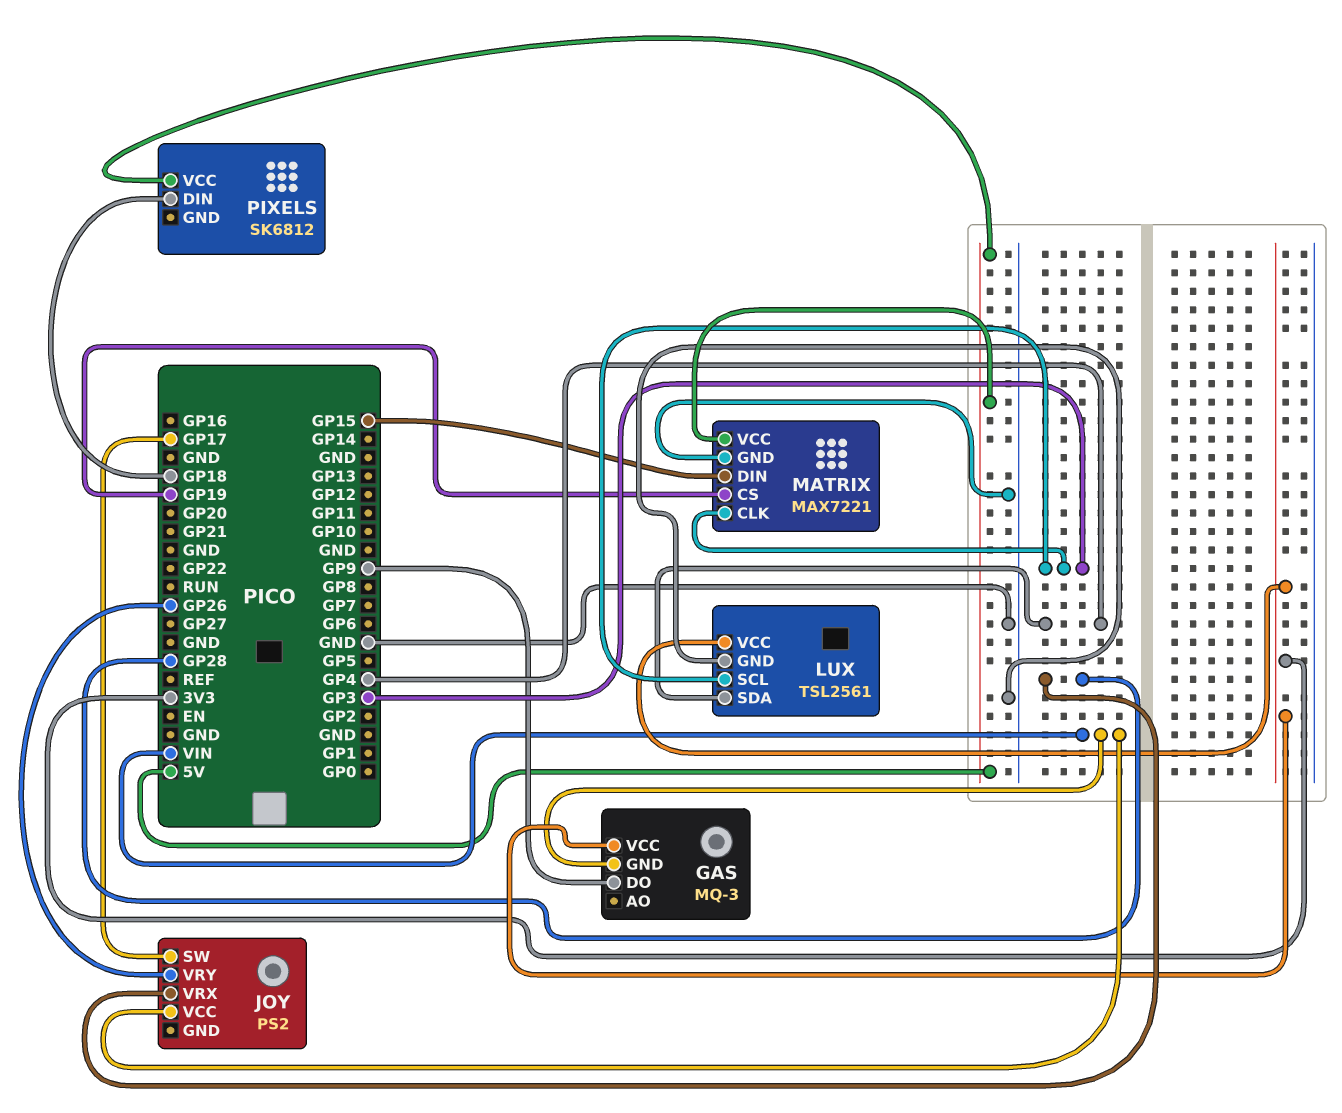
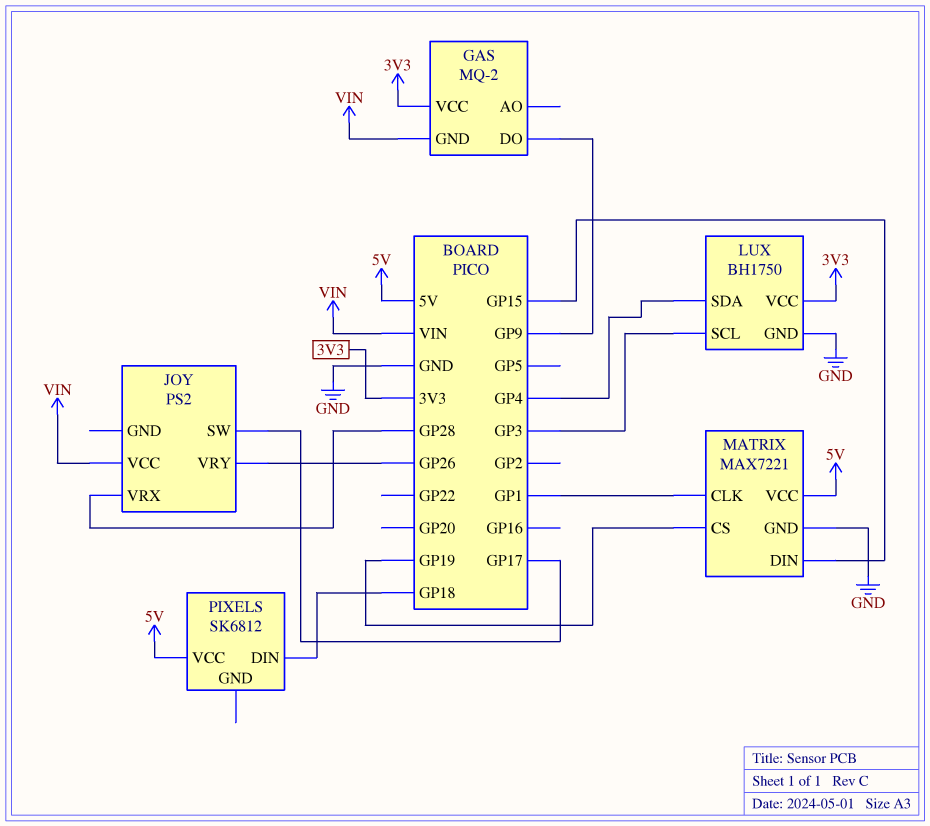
GAS: MQ-3 -> MQ-2
LUX: TSL2561 -> BH1750
MATRIX pin CLK: GP3 -> GP1

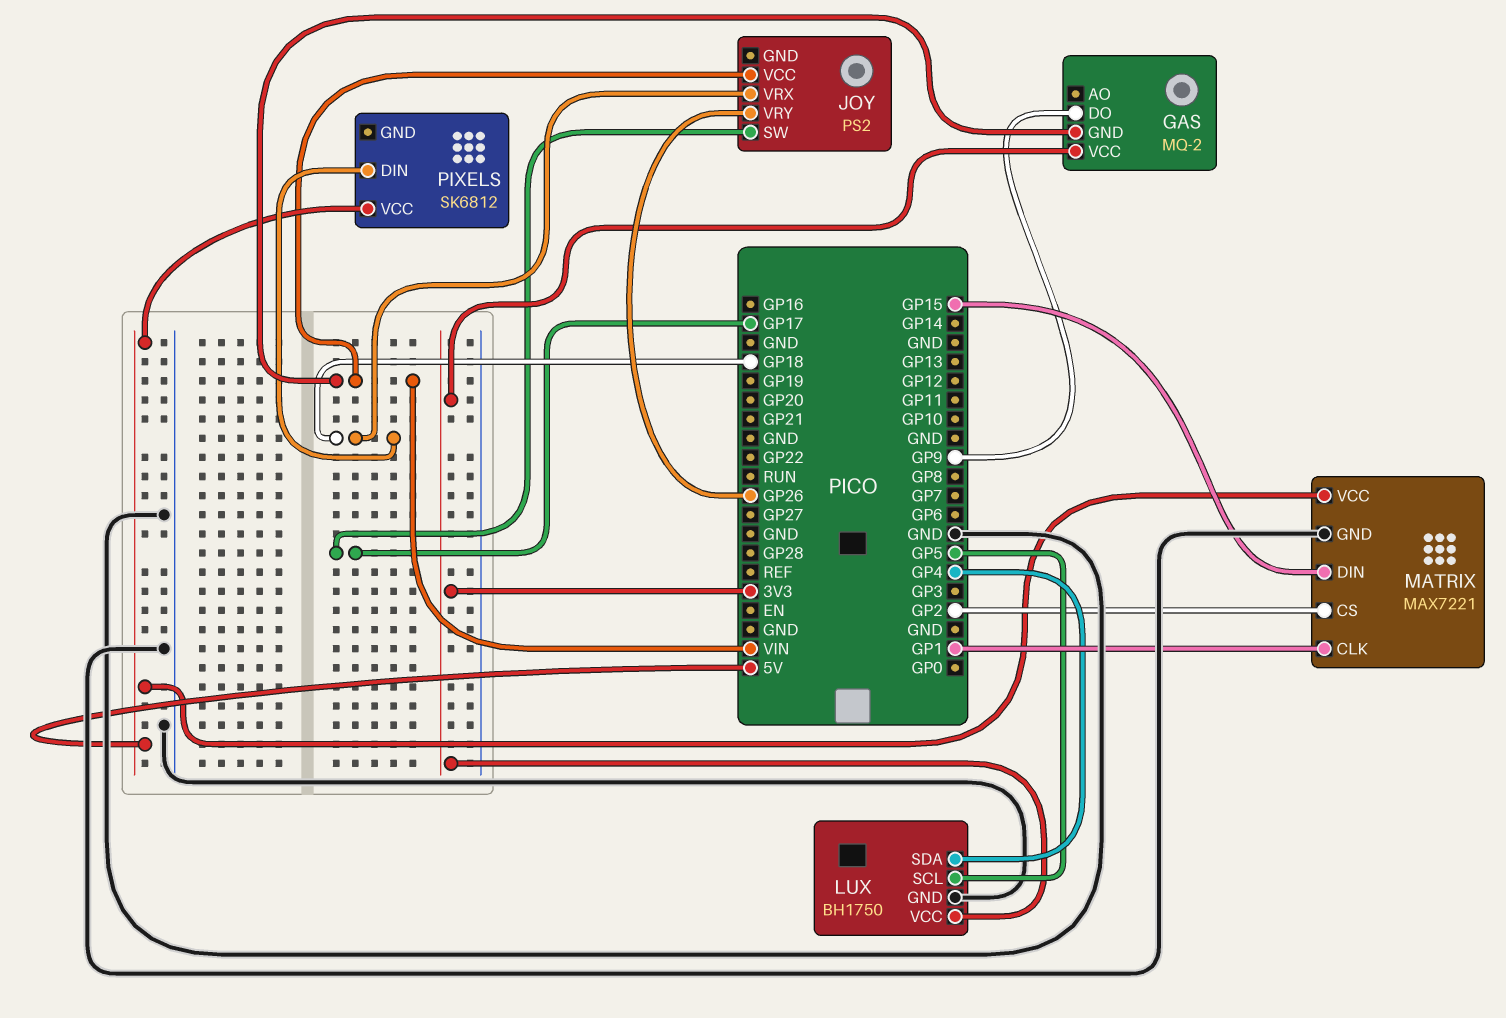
JOY pin VRX: GP28 -> GP18
LUX pin SCL: GP3 -> GP5
MATRIX pin CS: GP19 -> GP2

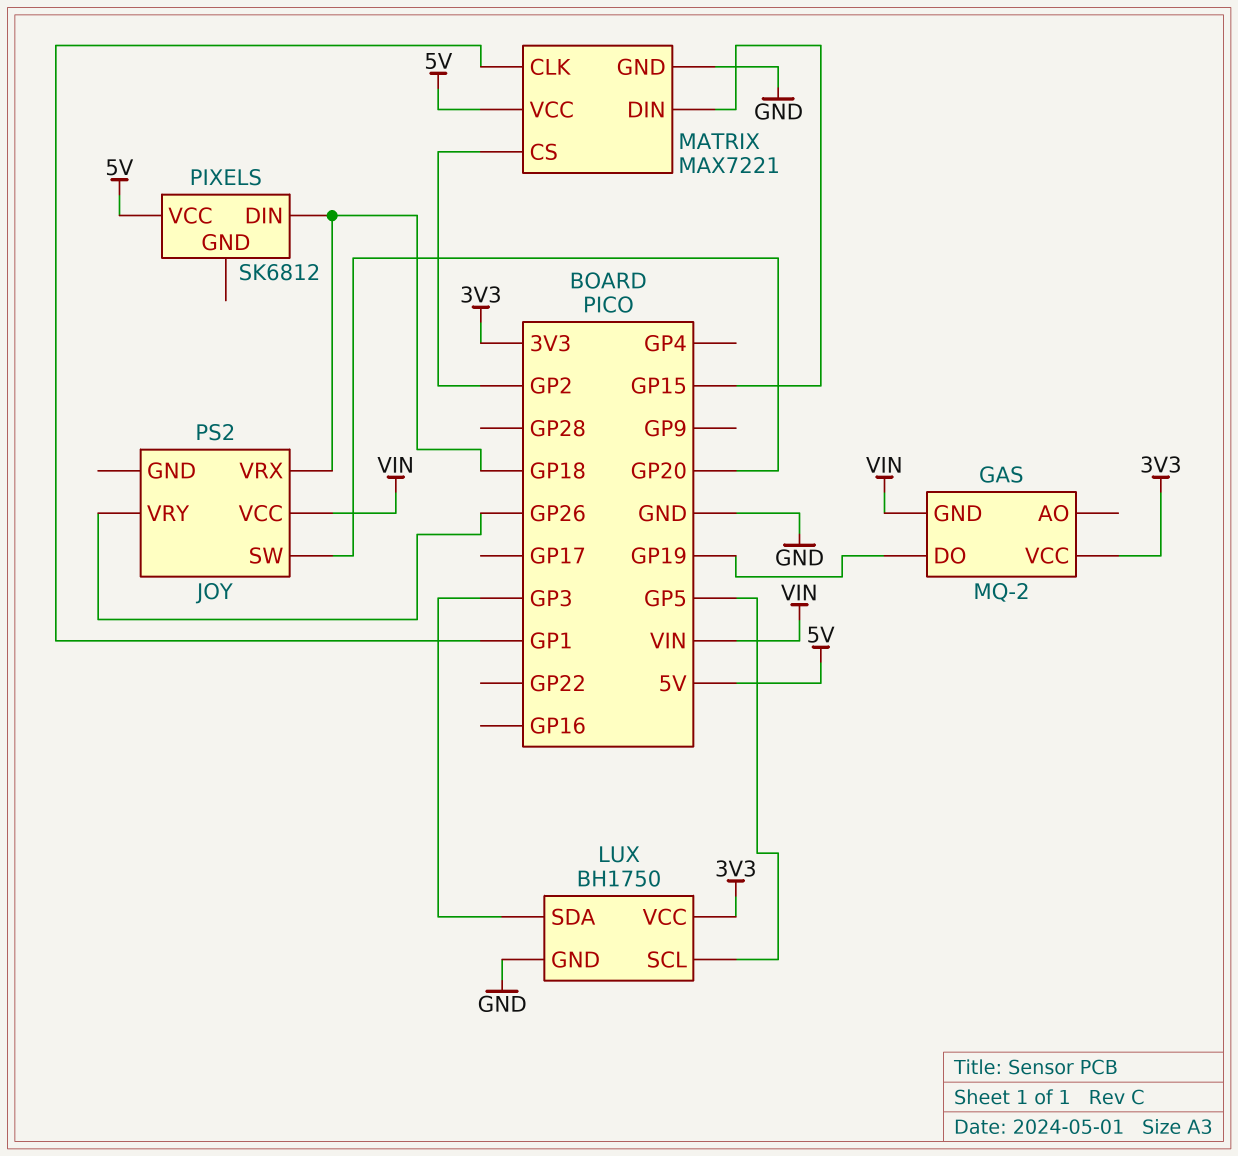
GAS pin DO: GP9 -> GP19
JOY pin SW: GP17 -> GP20
LUX pin SDA: GP4 -> GP3

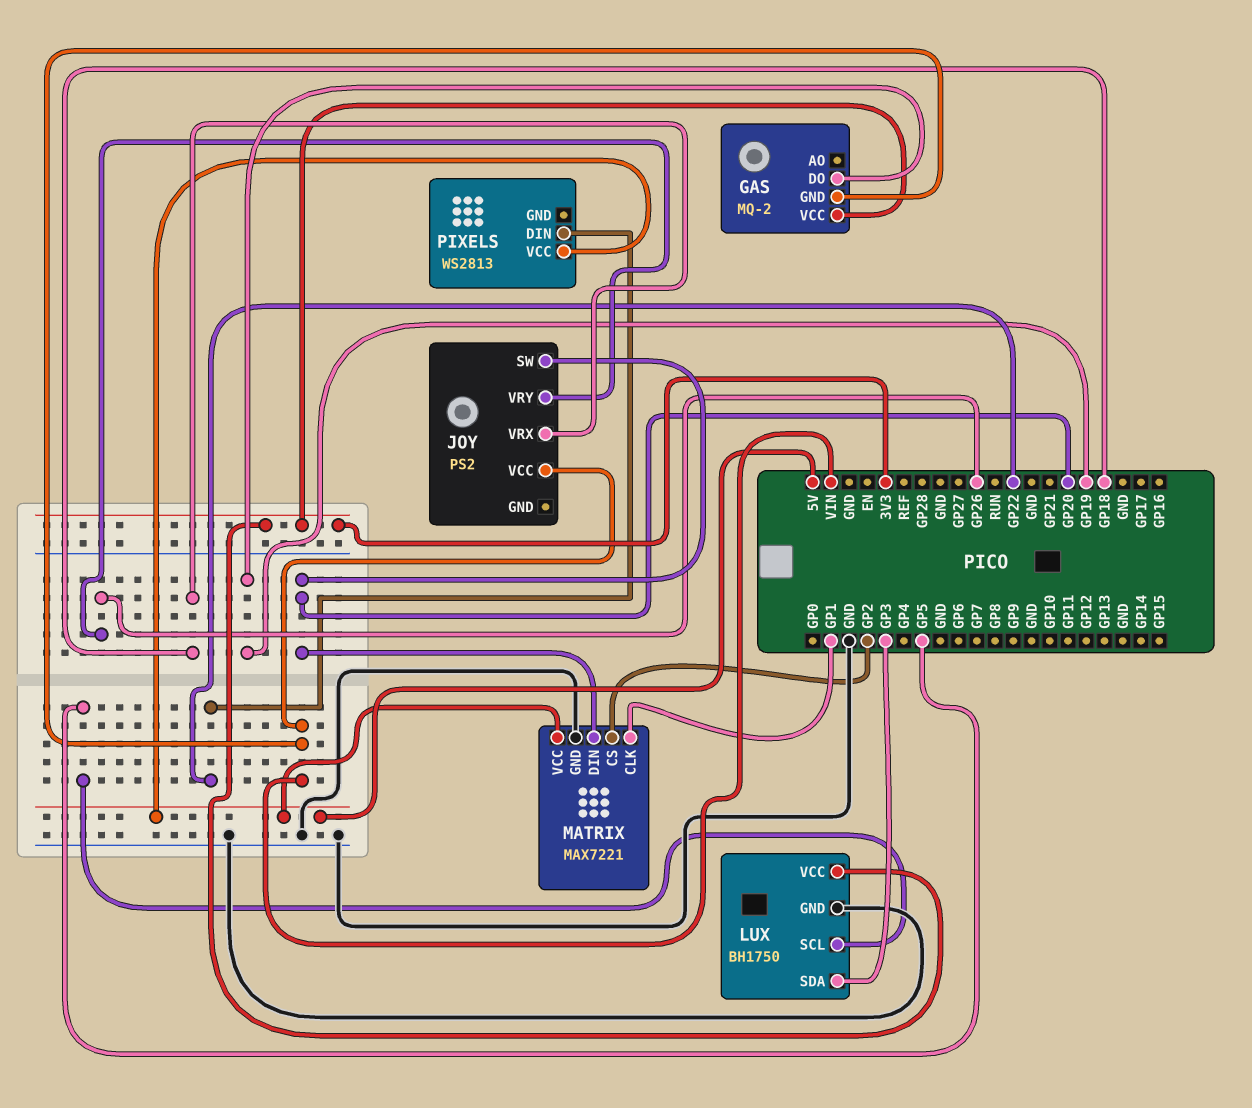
MATRIX pin DIN: GP15 -> GP20
PIXELS: SK6812 -> WS2813
PIXELS pin DIN: GP18 -> GP22

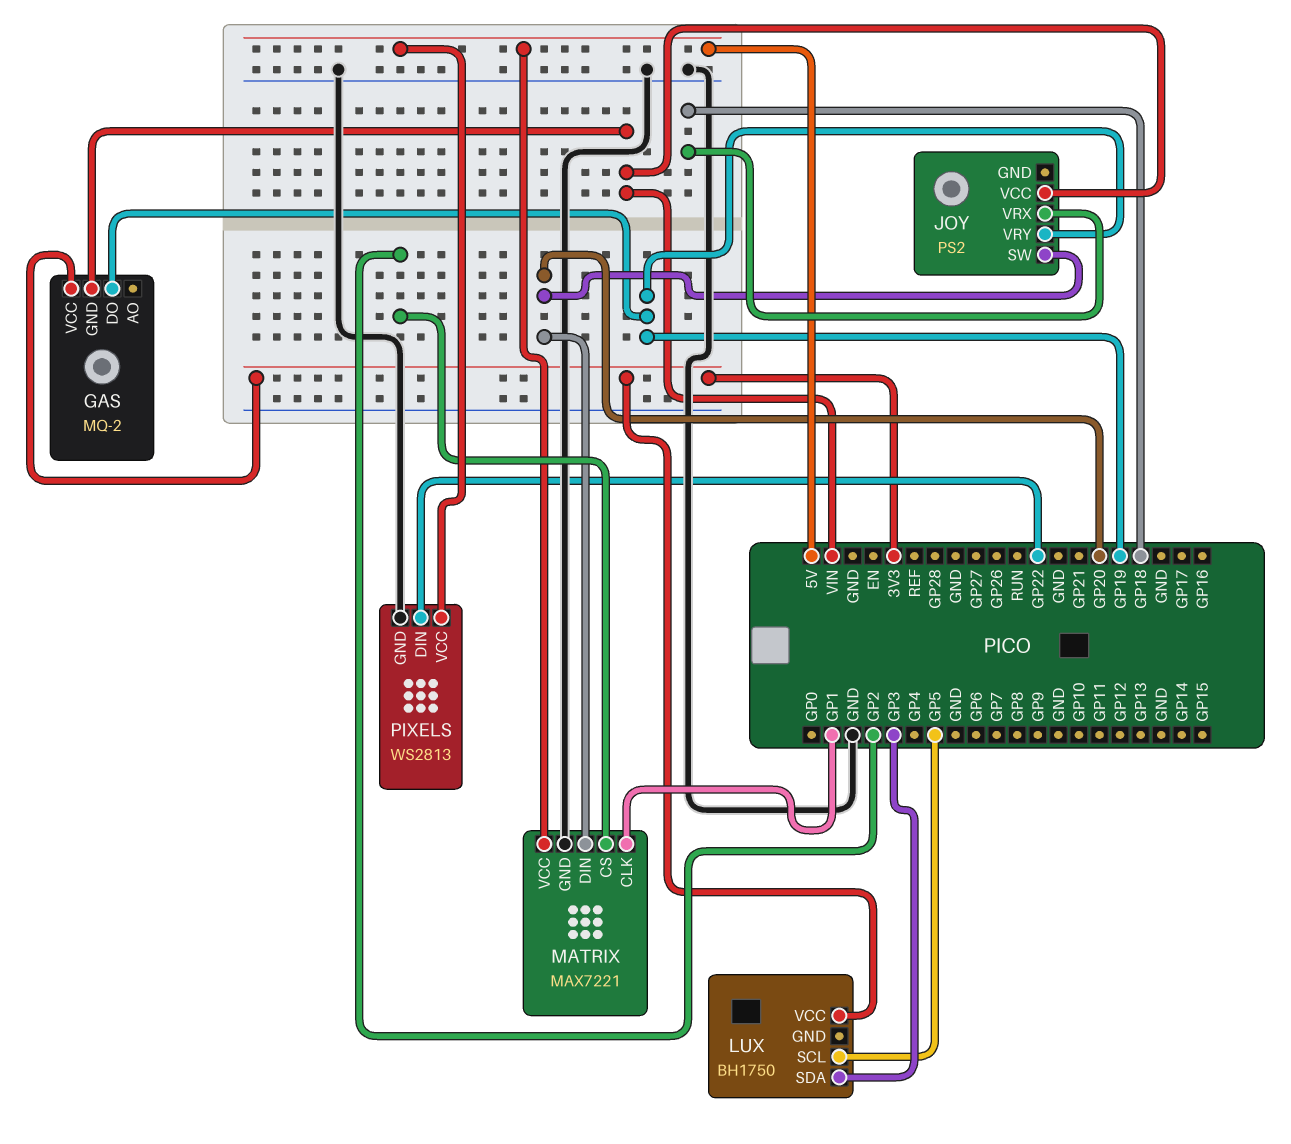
JOY pin VRY: GP26 -> GP19
LUX pin GND: GND -> none
PIXELS pin GND: none -> GND

